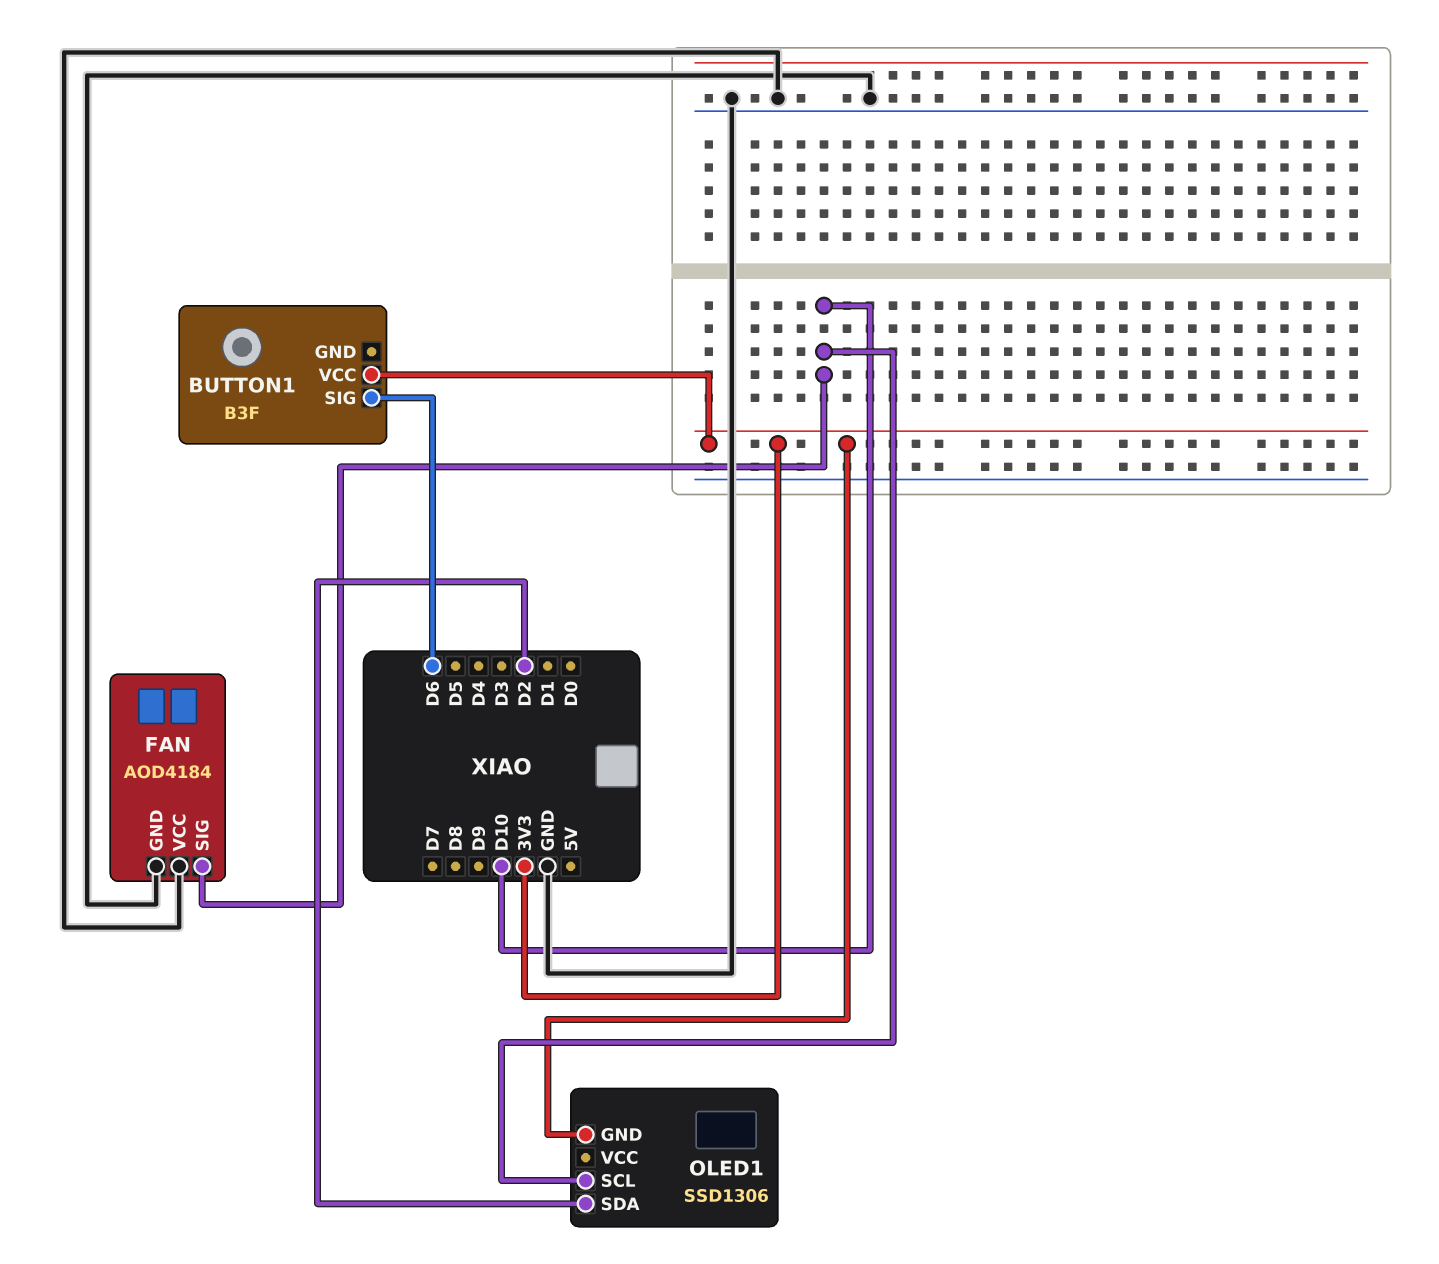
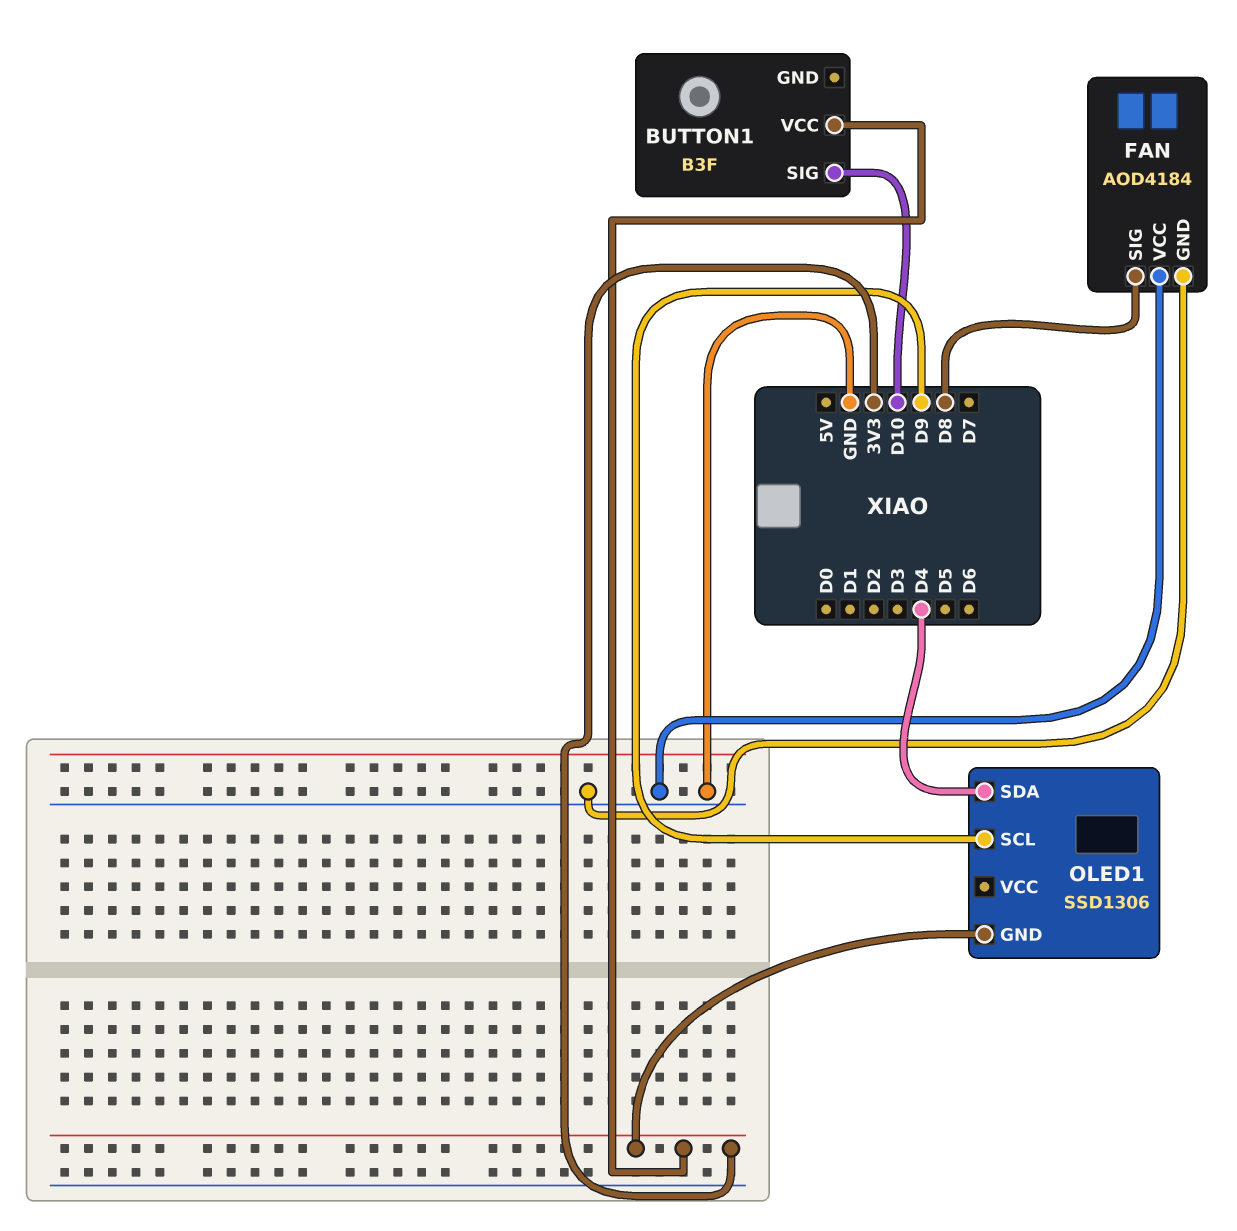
BUTTON1 pin SIG: D6 -> D10
FAN pin SIG: D10 -> D8
OLED1 pin SCL: D10 -> D9
OLED1 pin SDA: D2 -> D4

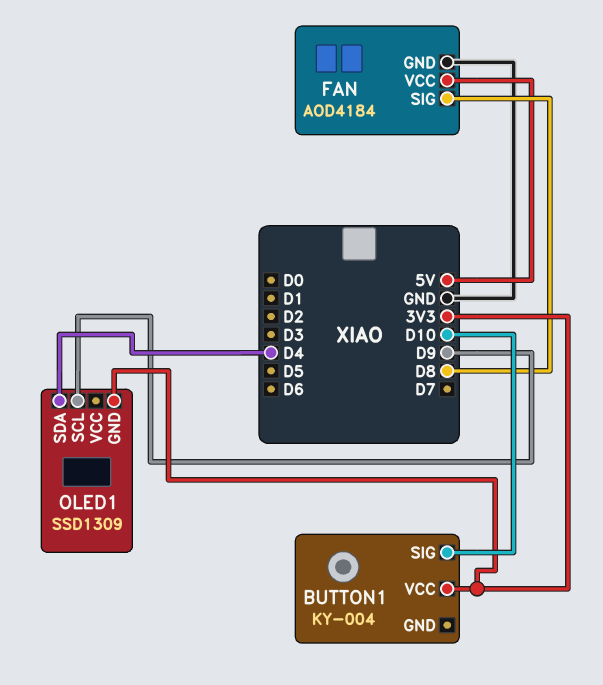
BUTTON1: B3F -> KY-004
FAN pin VCC: GND -> 5V
OLED1: SSD1306 -> SSD1309

